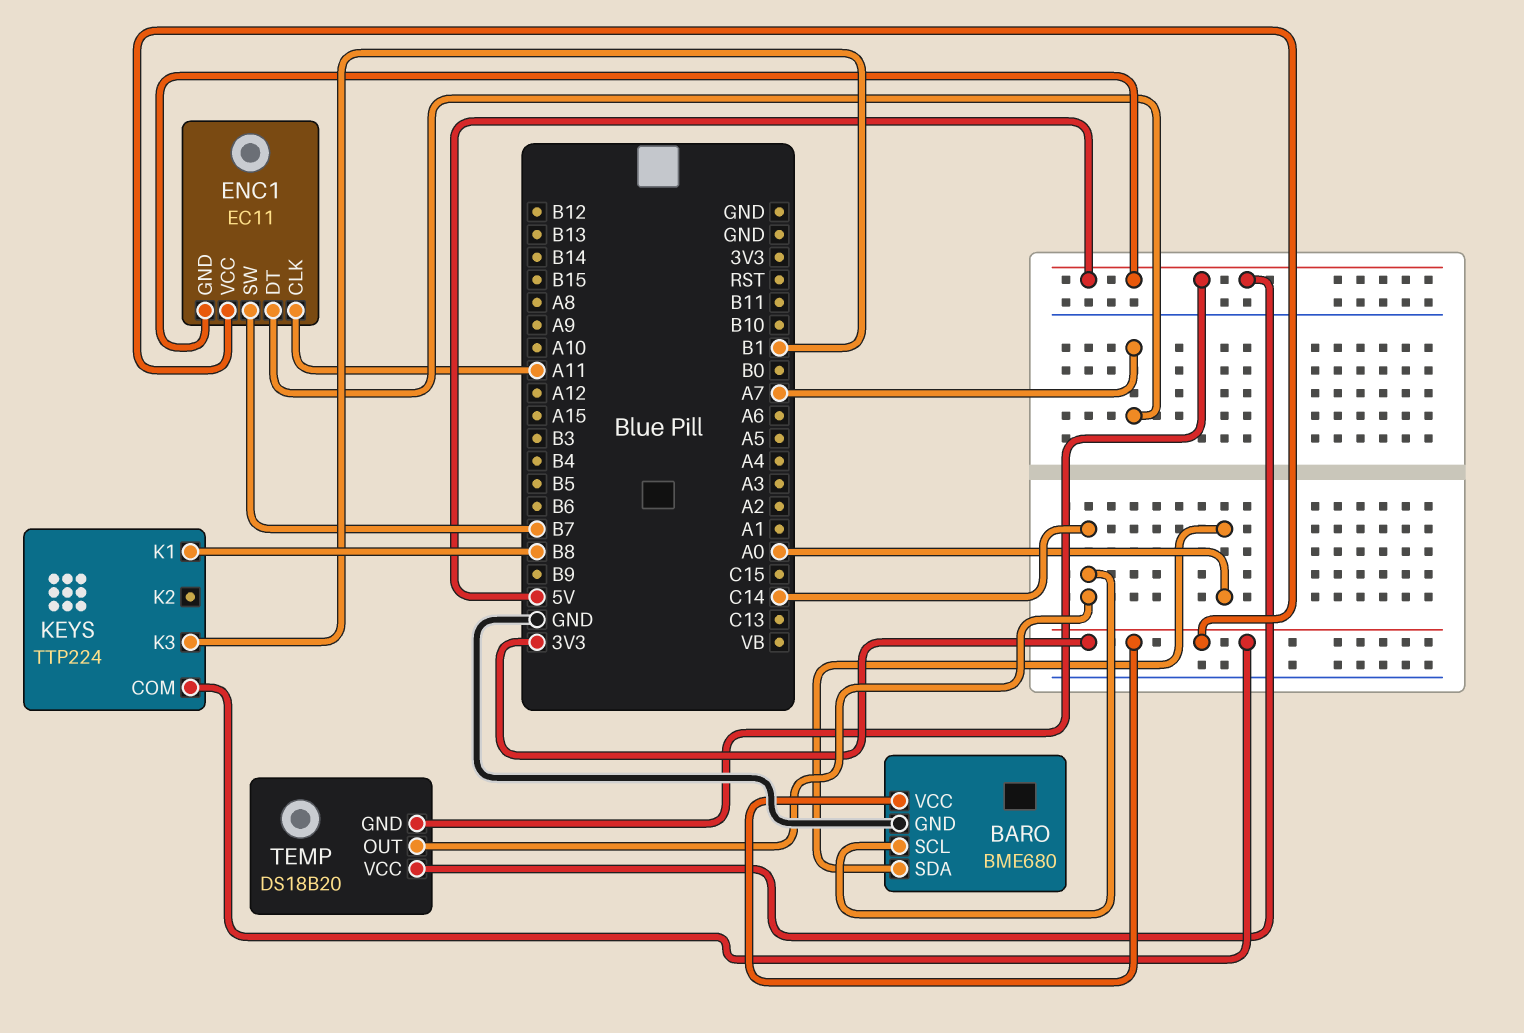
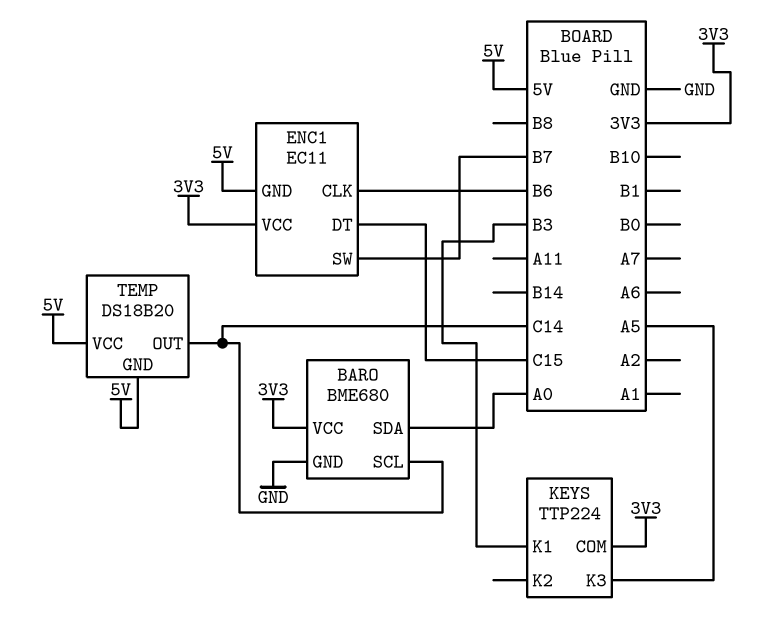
ENC1 pin CLK: A11 -> B6
ENC1 pin DT: A7 -> C15
KEYS pin K1: B8 -> B3
KEYS pin K3: B1 -> A5

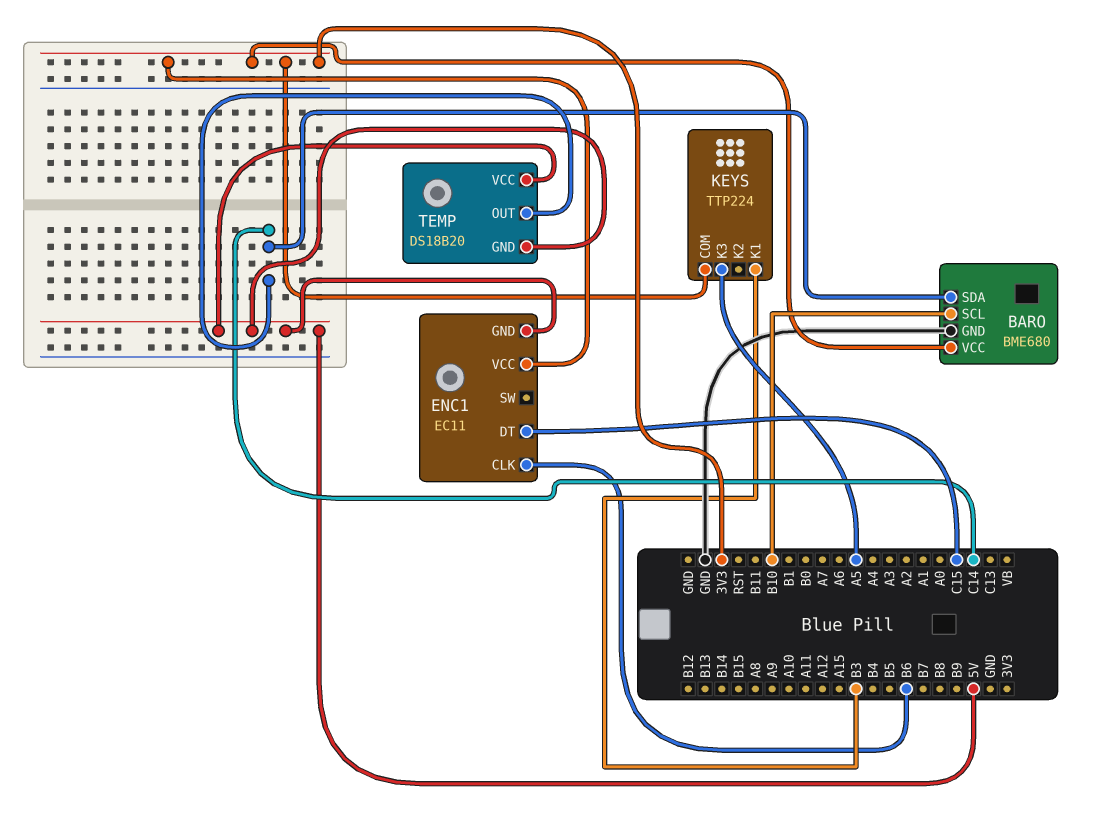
BARO pin SCL: C14 -> B10
BARO pin SDA: A0 -> C14
ENC1 pin SW: B7 -> none

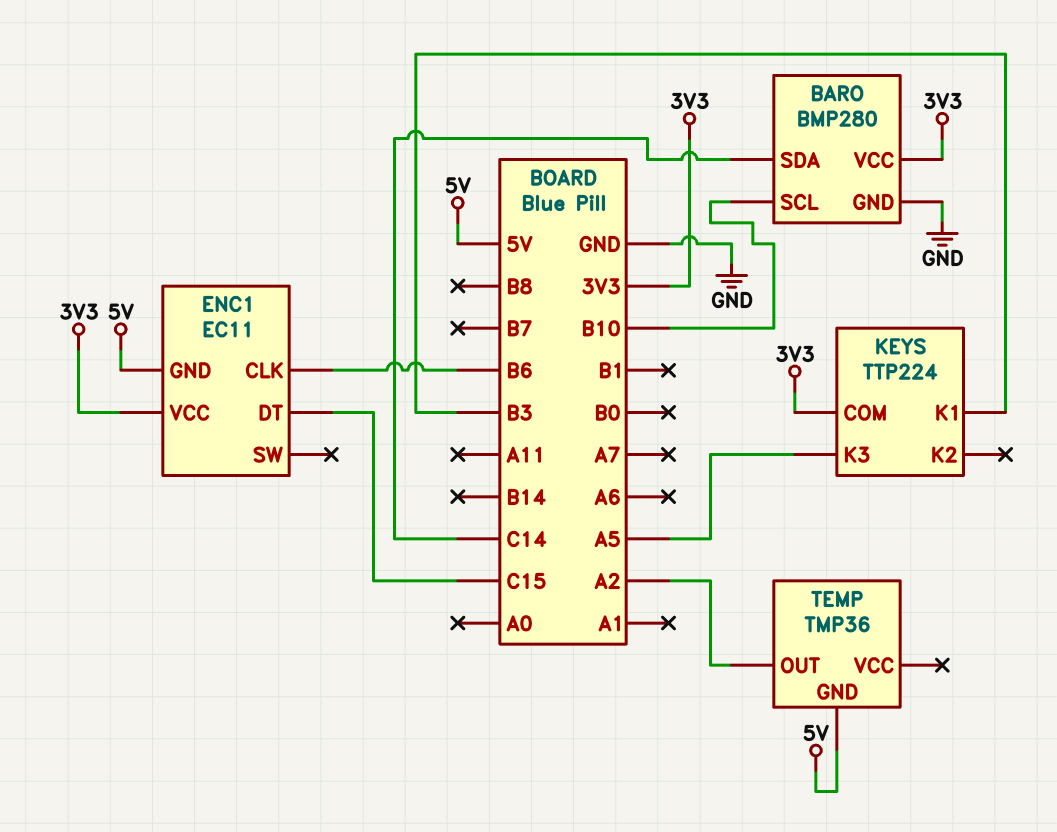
BARO: BME680 -> BMP280
TEMP: DS18B20 -> TMP36
TEMP pin OUT: C14 -> A2
TEMP pin VCC: 5V -> none

